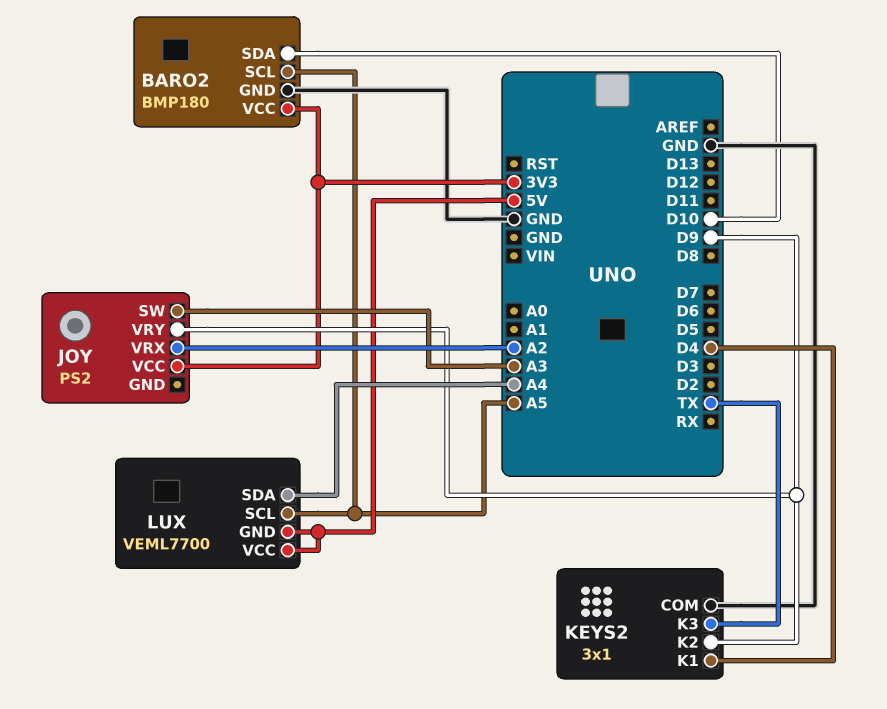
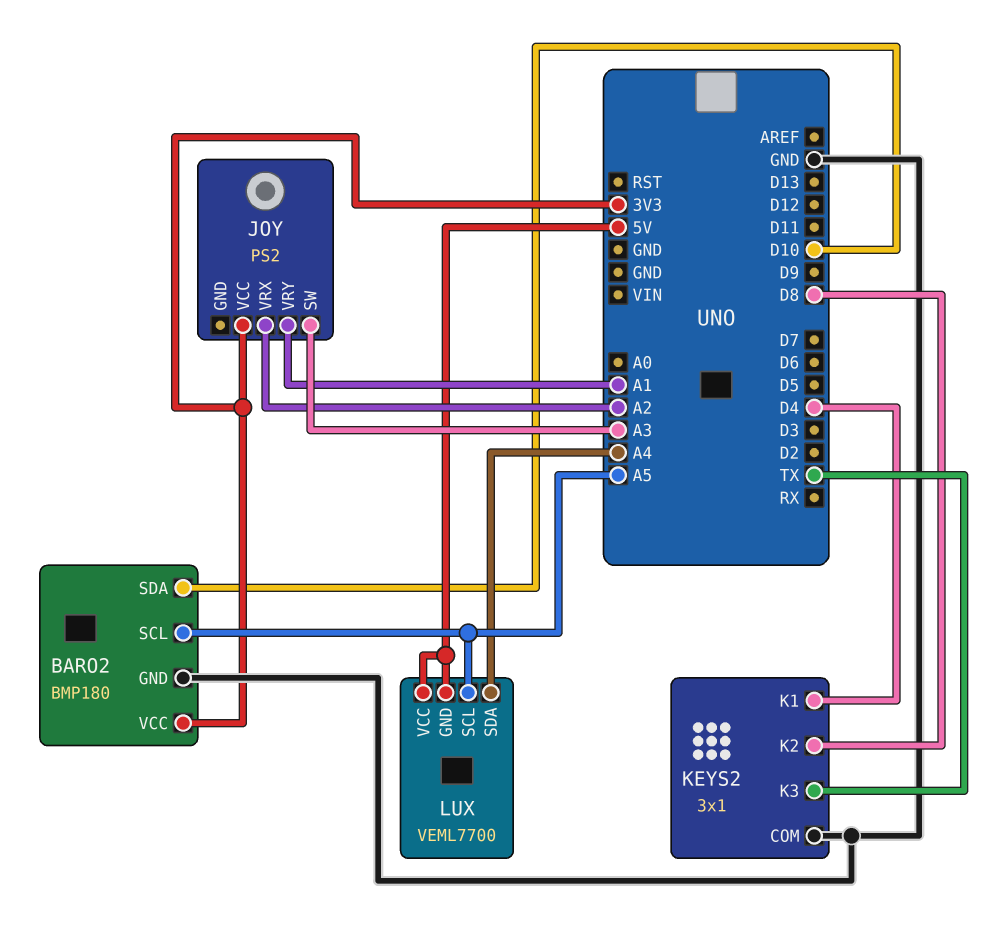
JOY pin VRY: D9 -> A1
KEYS2 pin K2: D9 -> D8

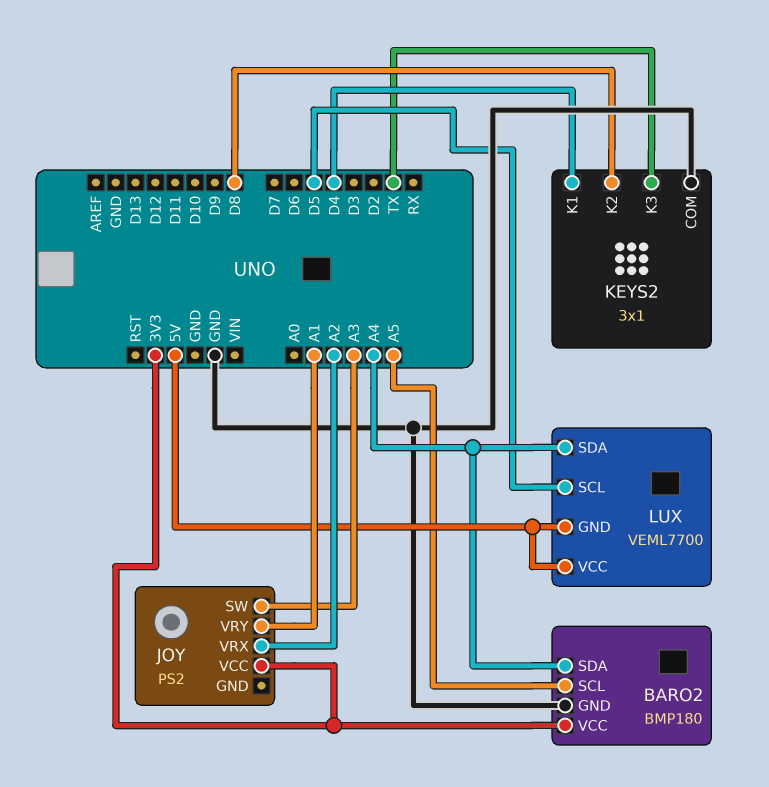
BARO2 pin SDA: D10 -> A4
LUX pin SCL: A5 -> D5

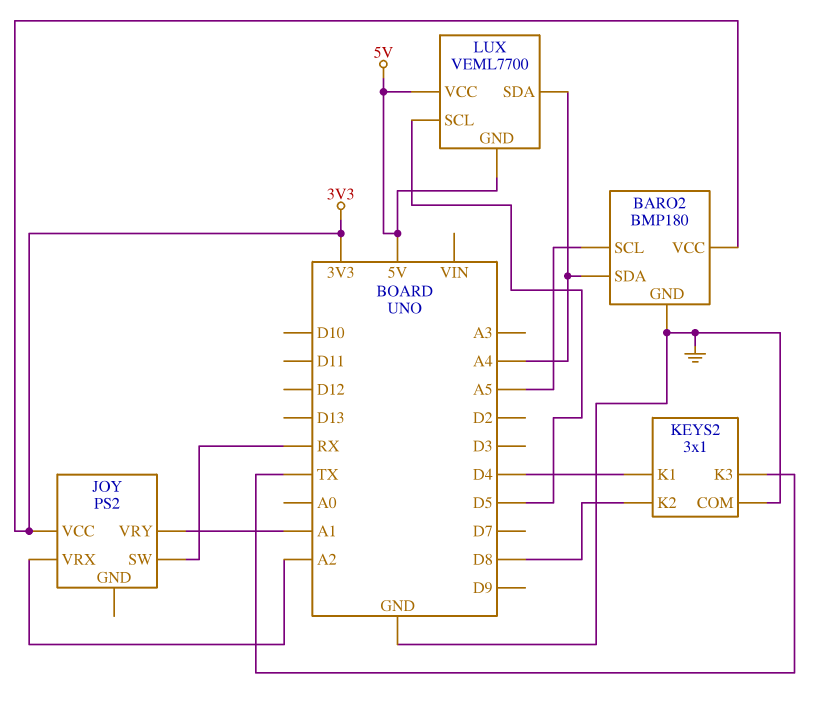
JOY pin SW: A3 -> RX

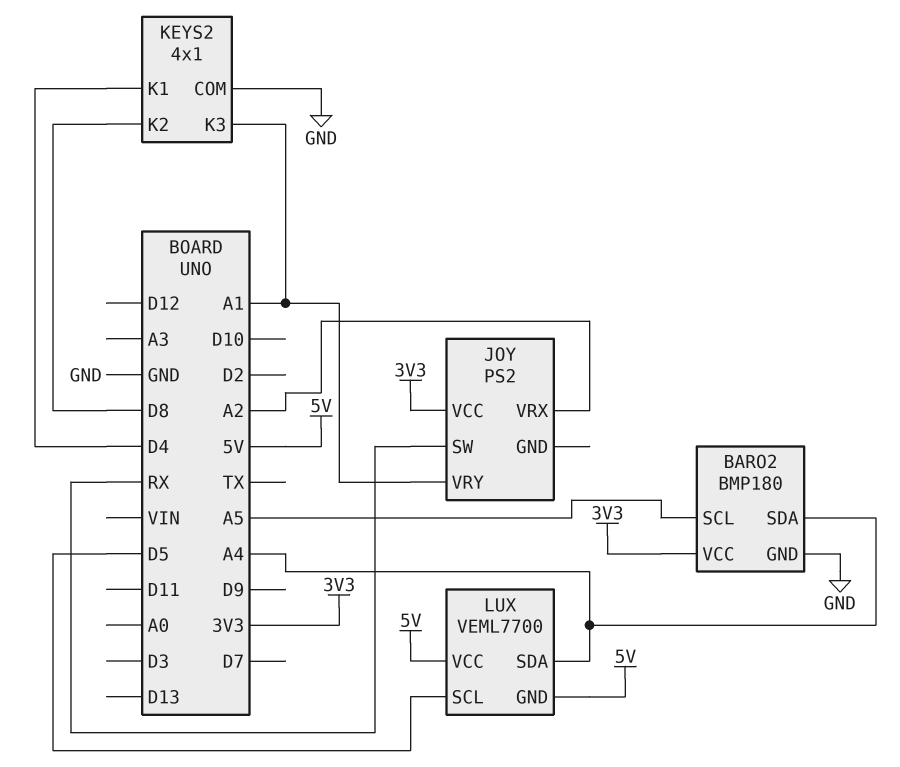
KEYS2: 3x1 -> 4x1
KEYS2 pin K3: TX -> A1

